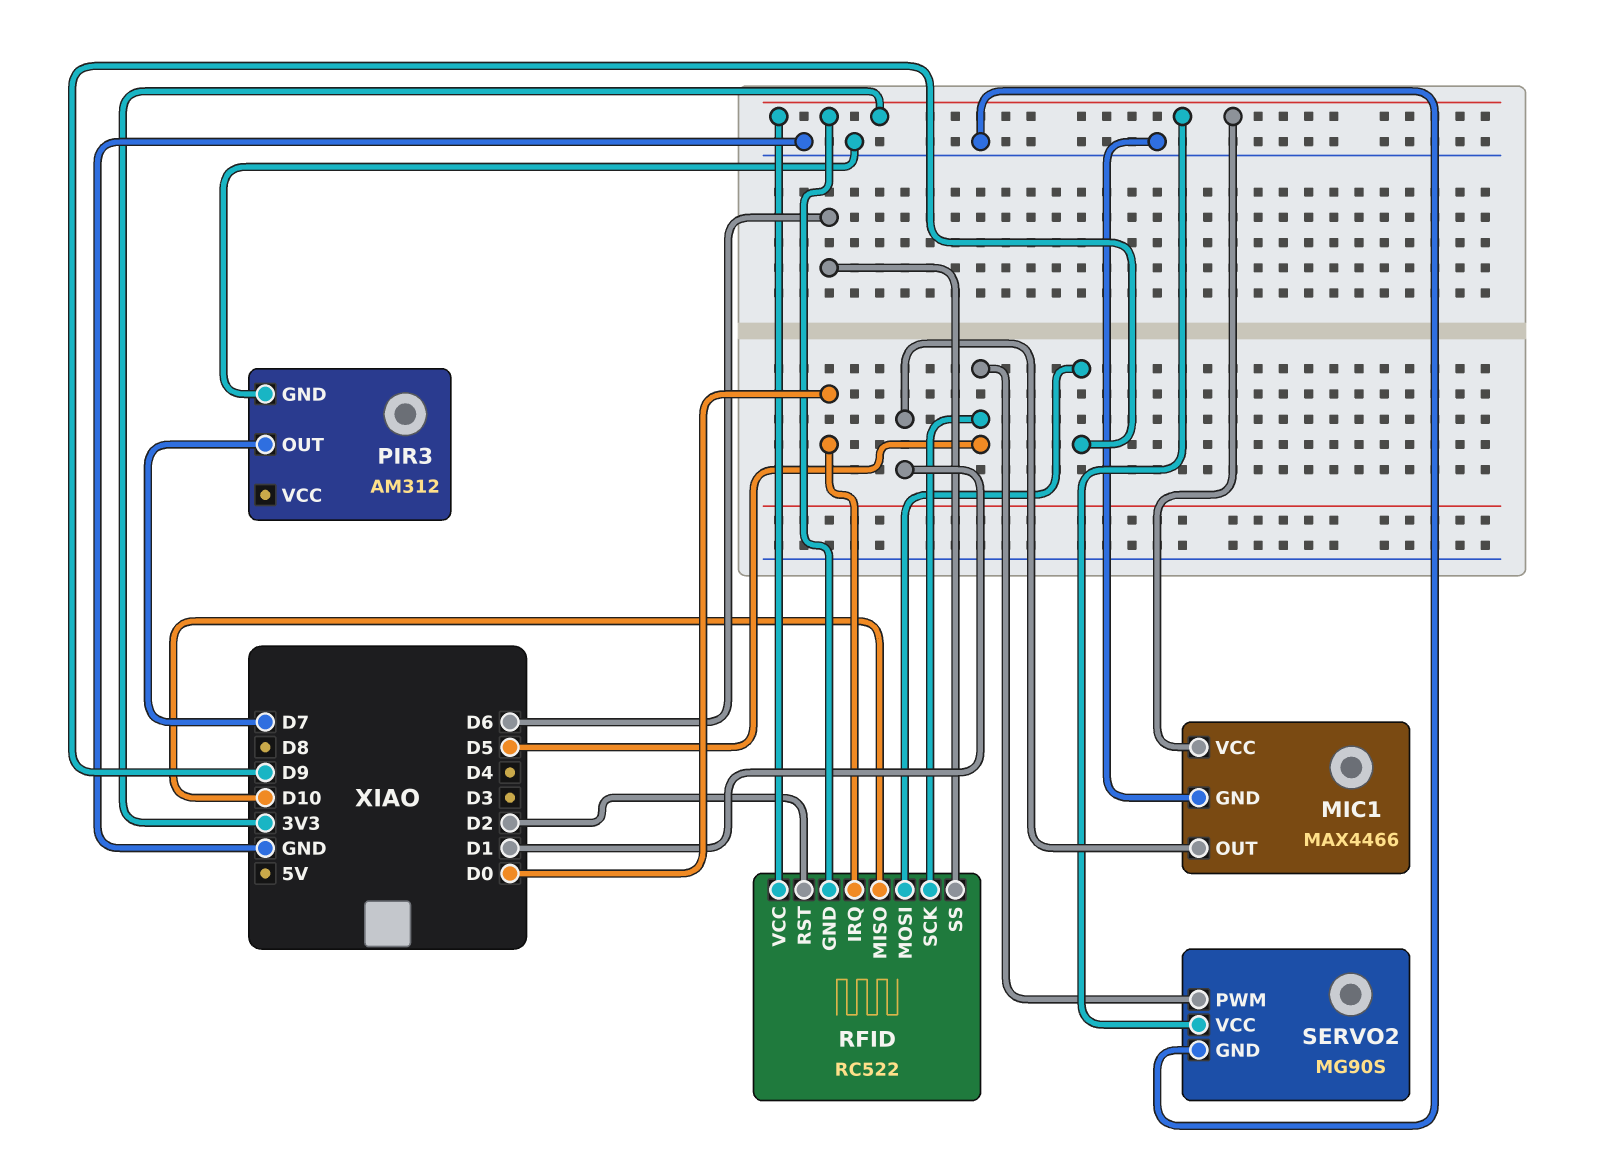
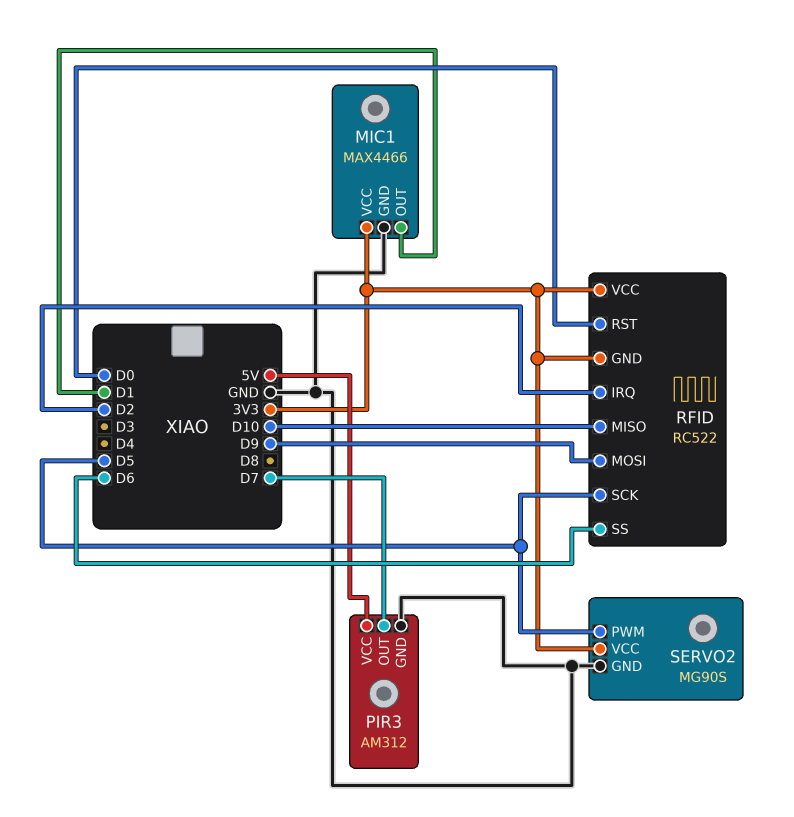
PIR3 pin VCC: none -> 5V
RFID pin IRQ: D0 -> D2
RFID pin RST: D2 -> D0

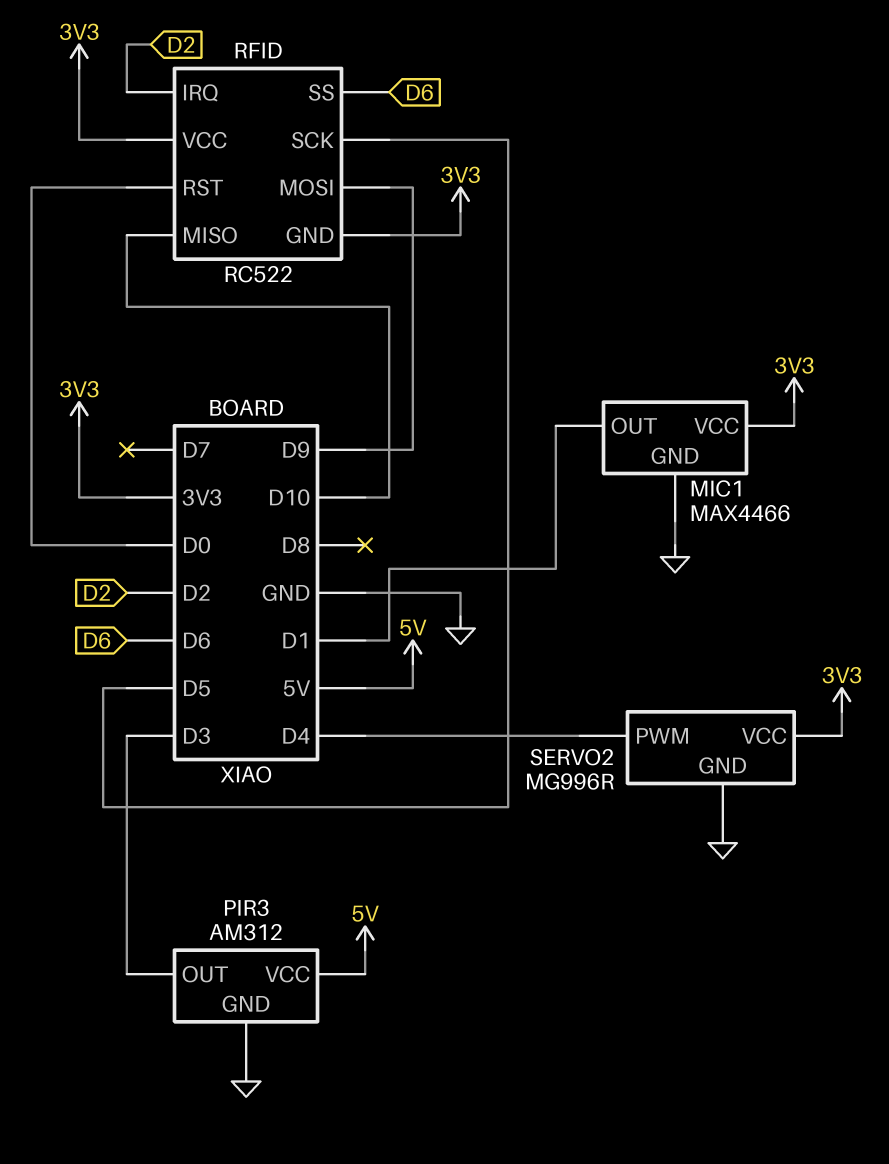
PIR3 pin OUT: D7 -> D3
SERVO2: MG90S -> MG996R
SERVO2 pin PWM: D5 -> D4

